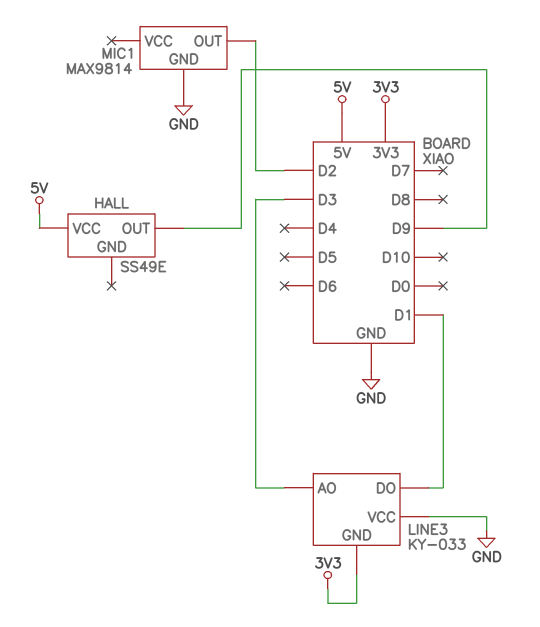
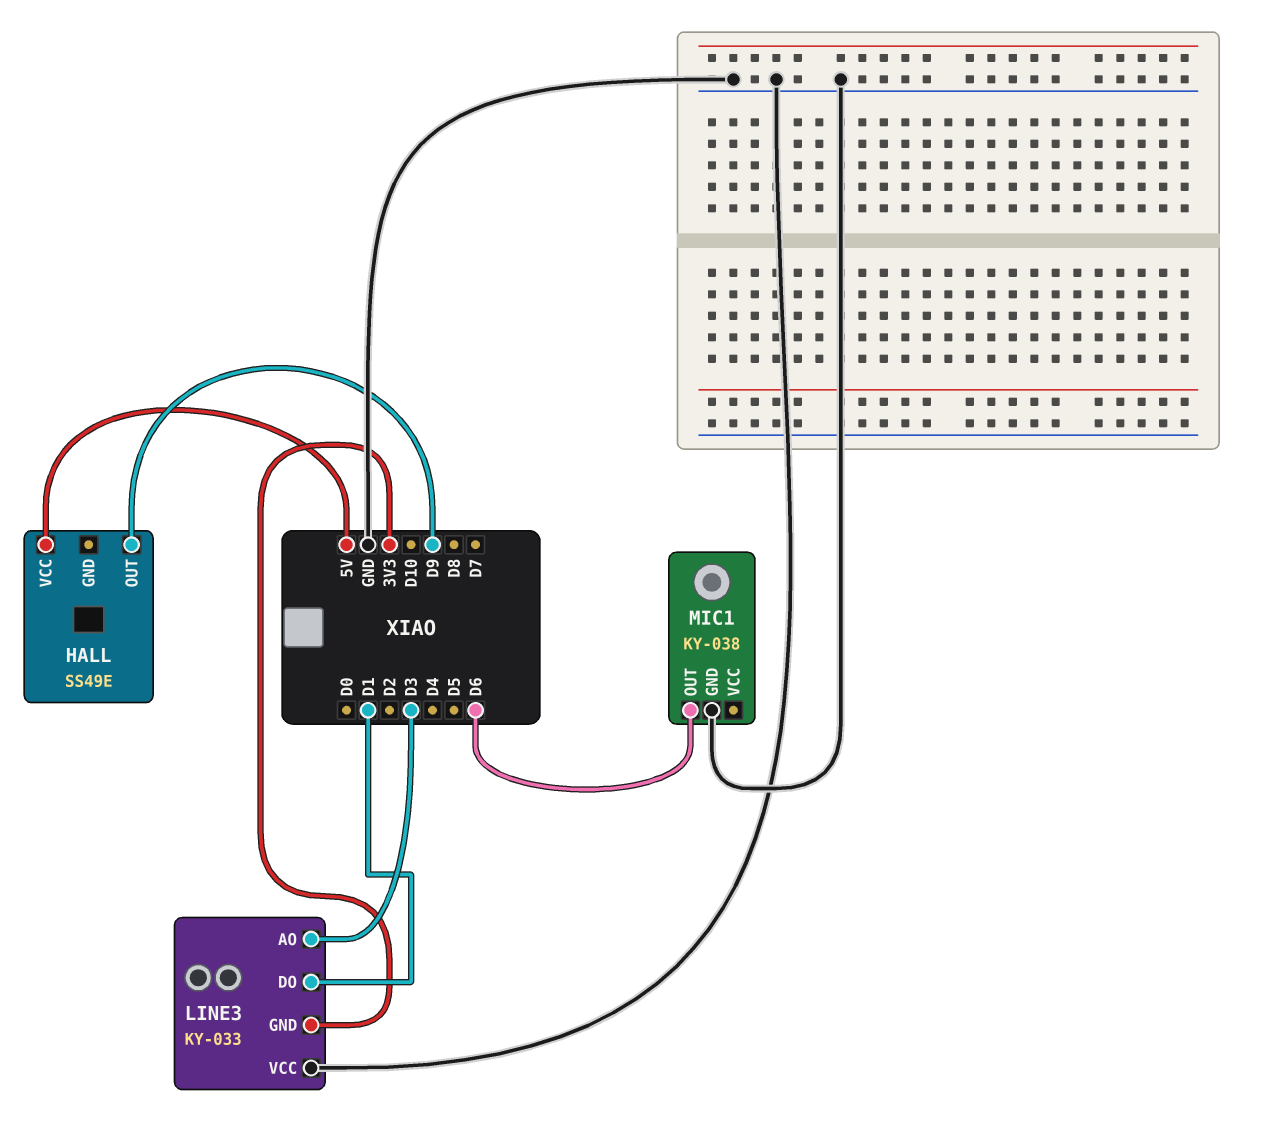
MIC1: MAX9814 -> KY-038
MIC1 pin OUT: D2 -> D6

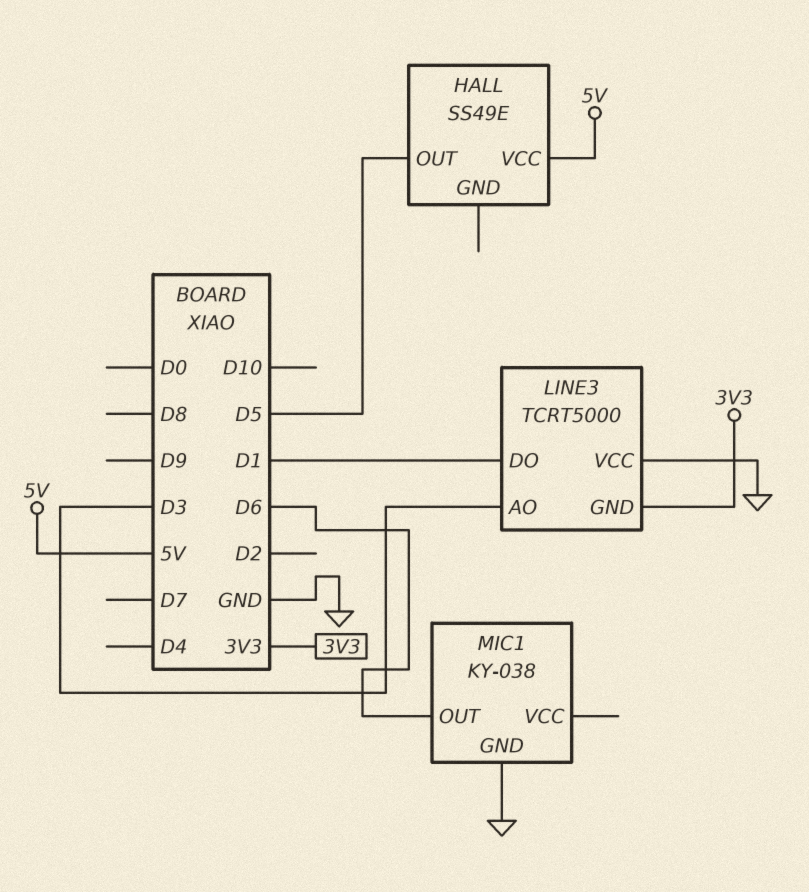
HALL pin OUT: D9 -> D5
LINE3: KY-033 -> TCRT5000

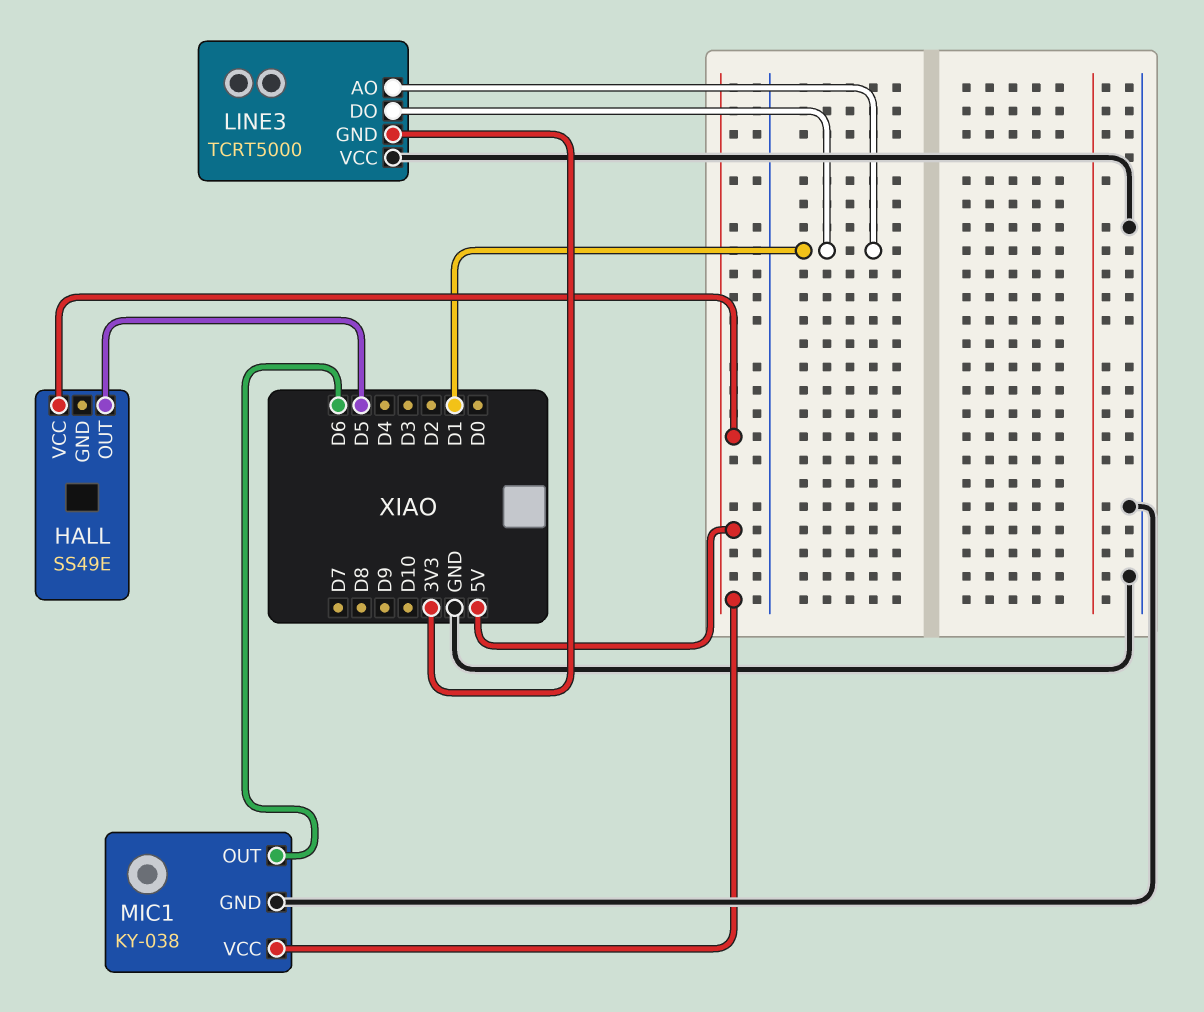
LINE3 pin AO: D3 -> D1
MIC1 pin VCC: none -> 5V

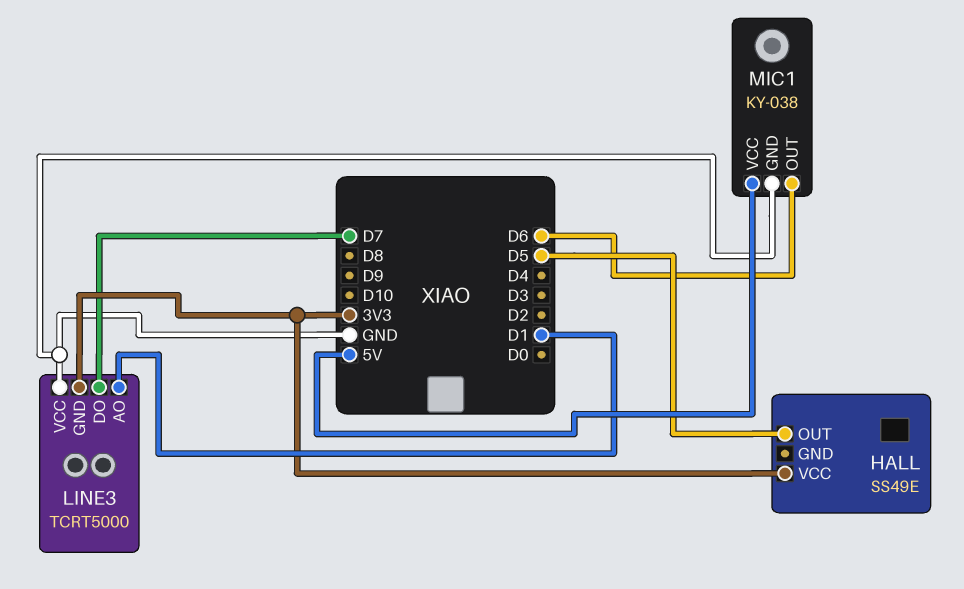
HALL pin VCC: 5V -> 3V3
LINE3 pin DO: D1 -> D7

